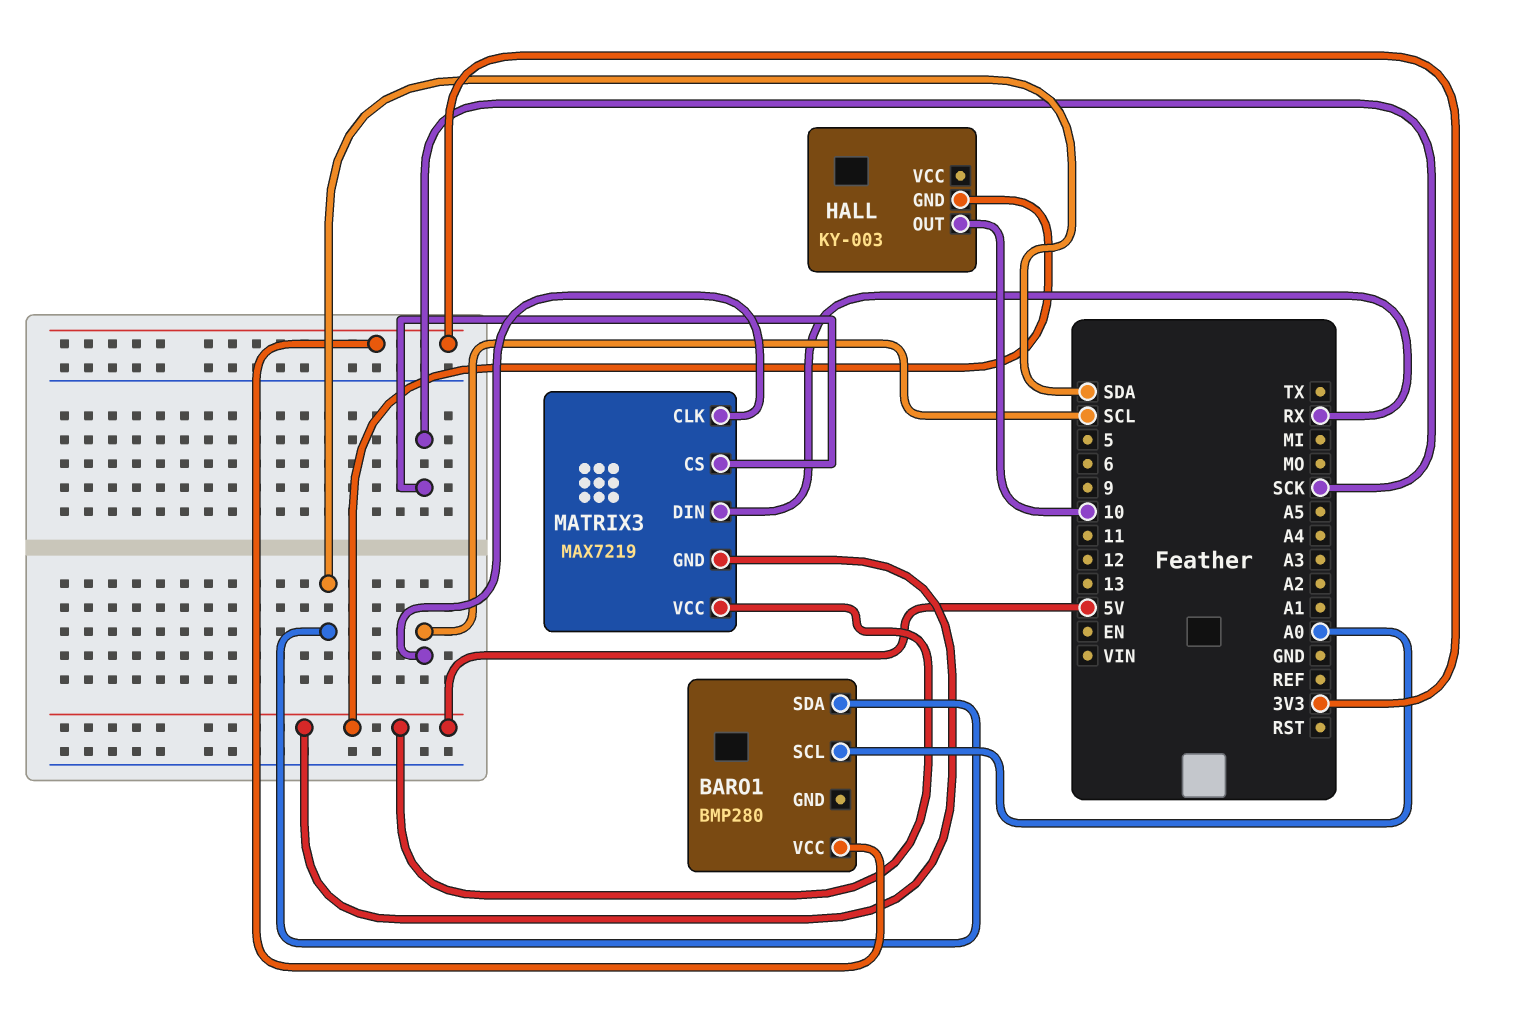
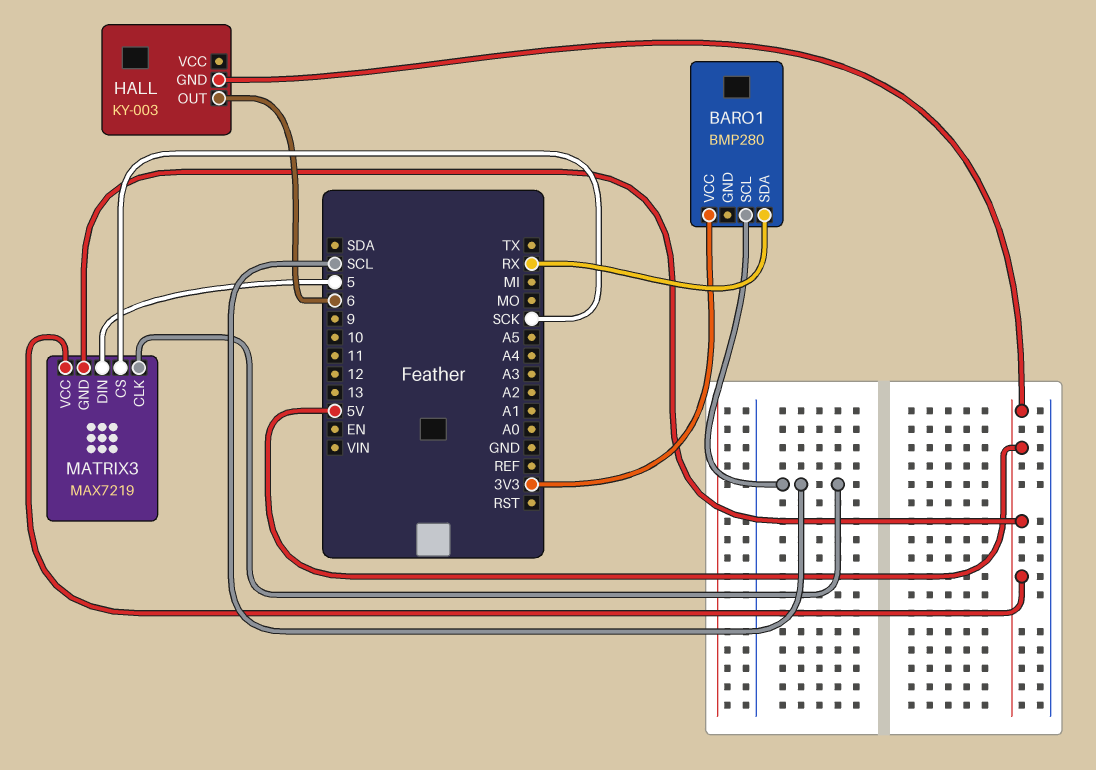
BARO1 pin SCL: A0 -> SCL
BARO1 pin SDA: SDA -> RX
HALL pin OUT: 10 -> 6
MATRIX3 pin DIN: RX -> 5

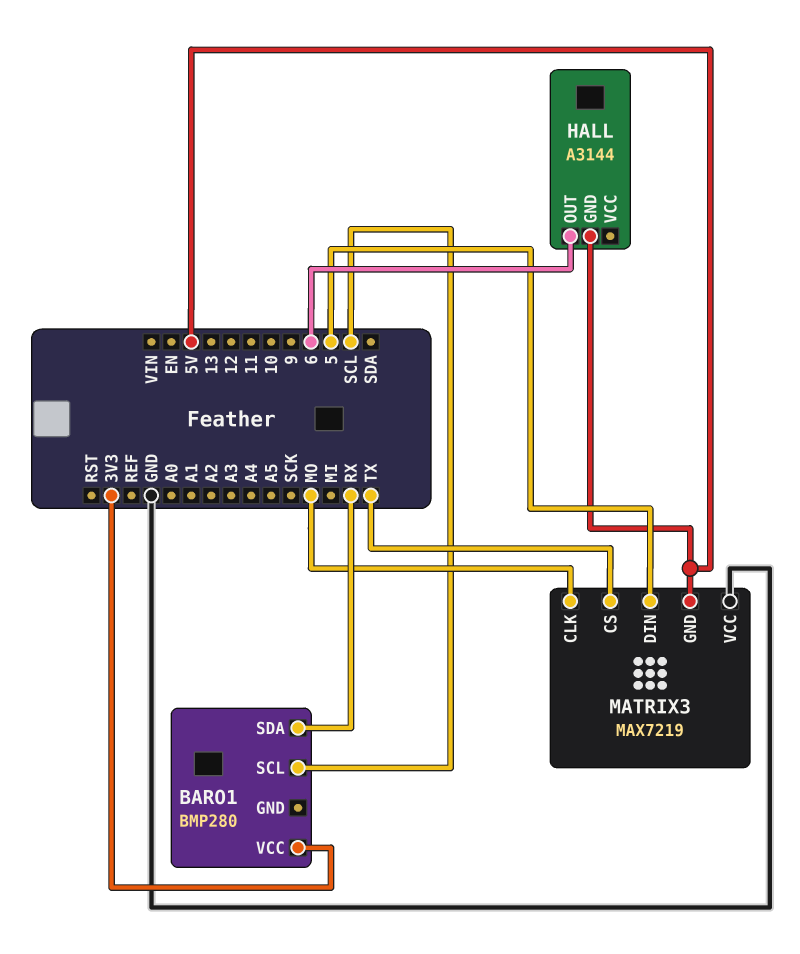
HALL: KY-003 -> A3144
MATRIX3 pin CLK: SCL -> MO
MATRIX3 pin CS: SCK -> TX
MATRIX3 pin VCC: 5V -> GND

